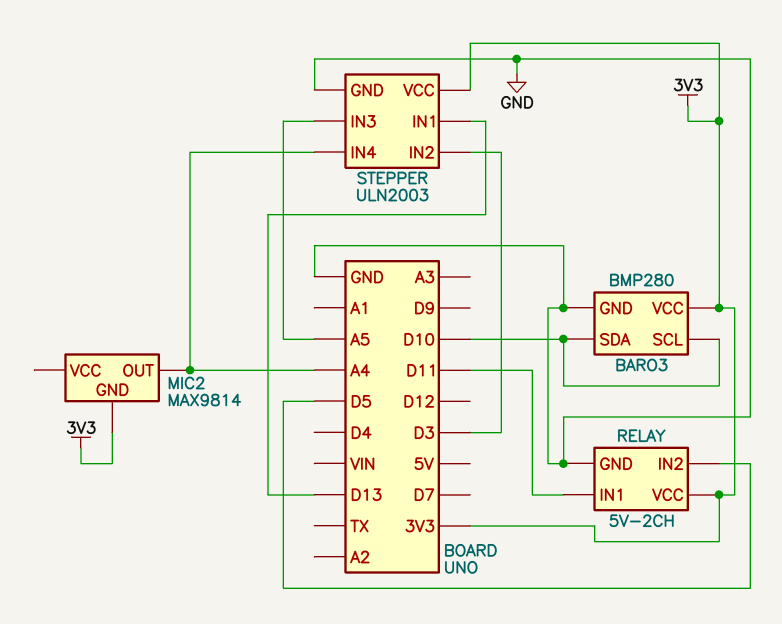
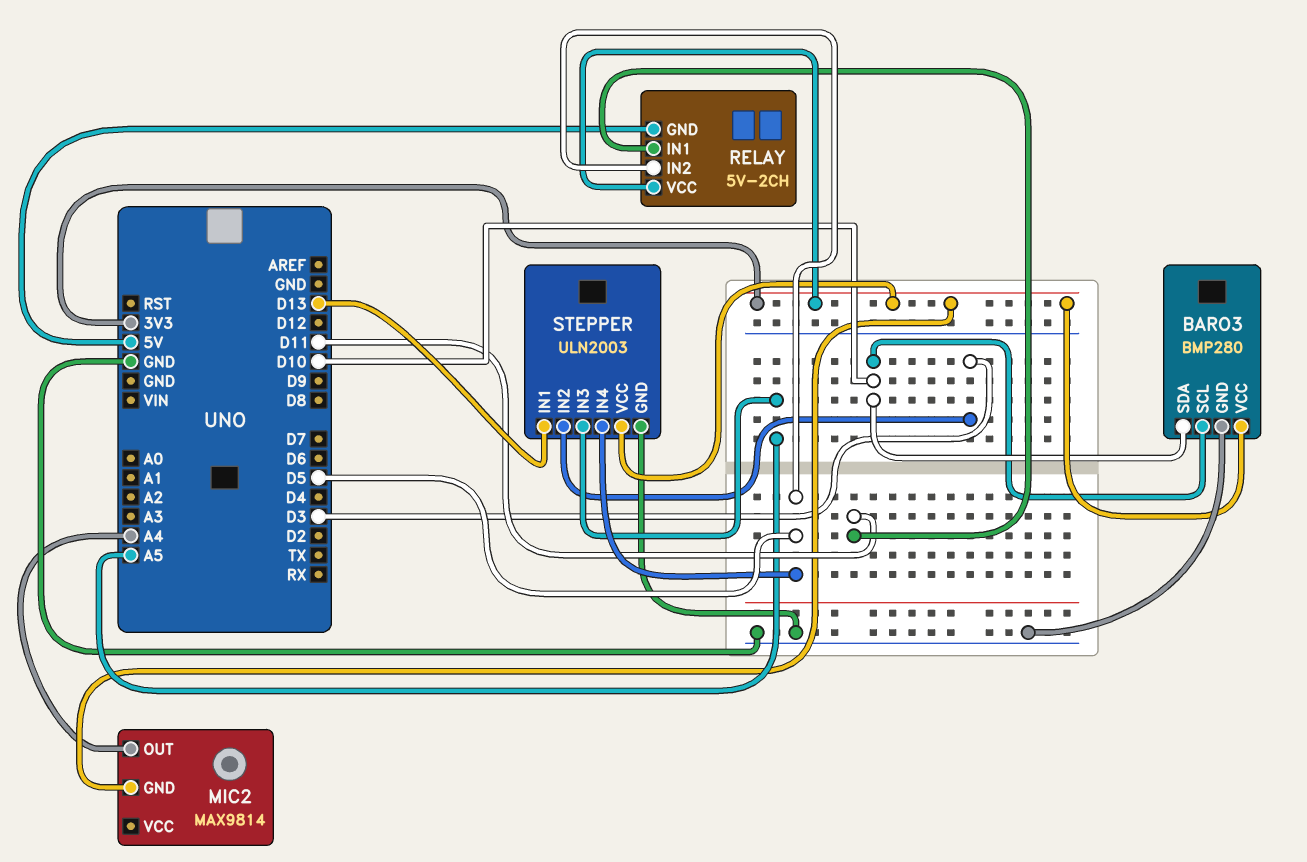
RELAY pin GND: GND -> 5V
STEPPER pin IN4: A4 -> D5

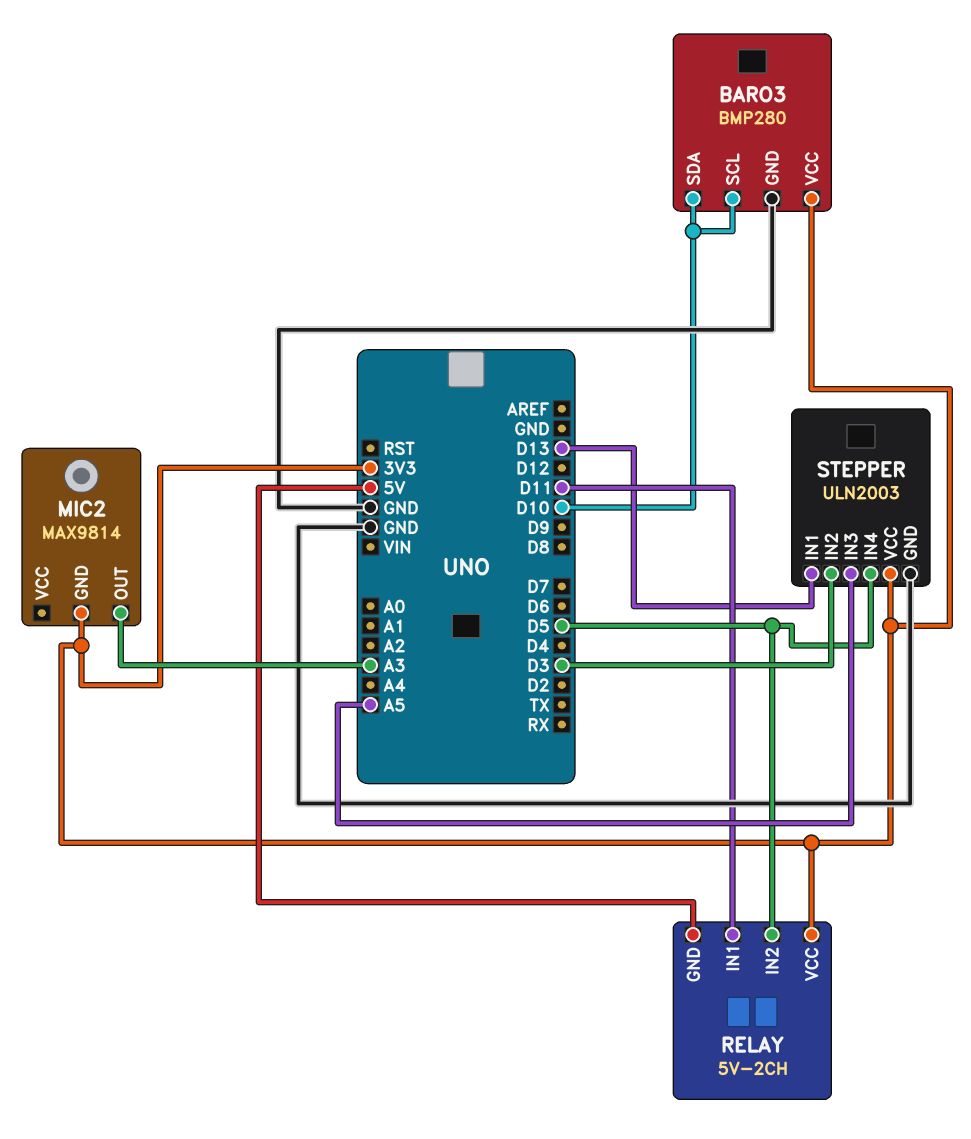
MIC2 pin OUT: A4 -> A3

